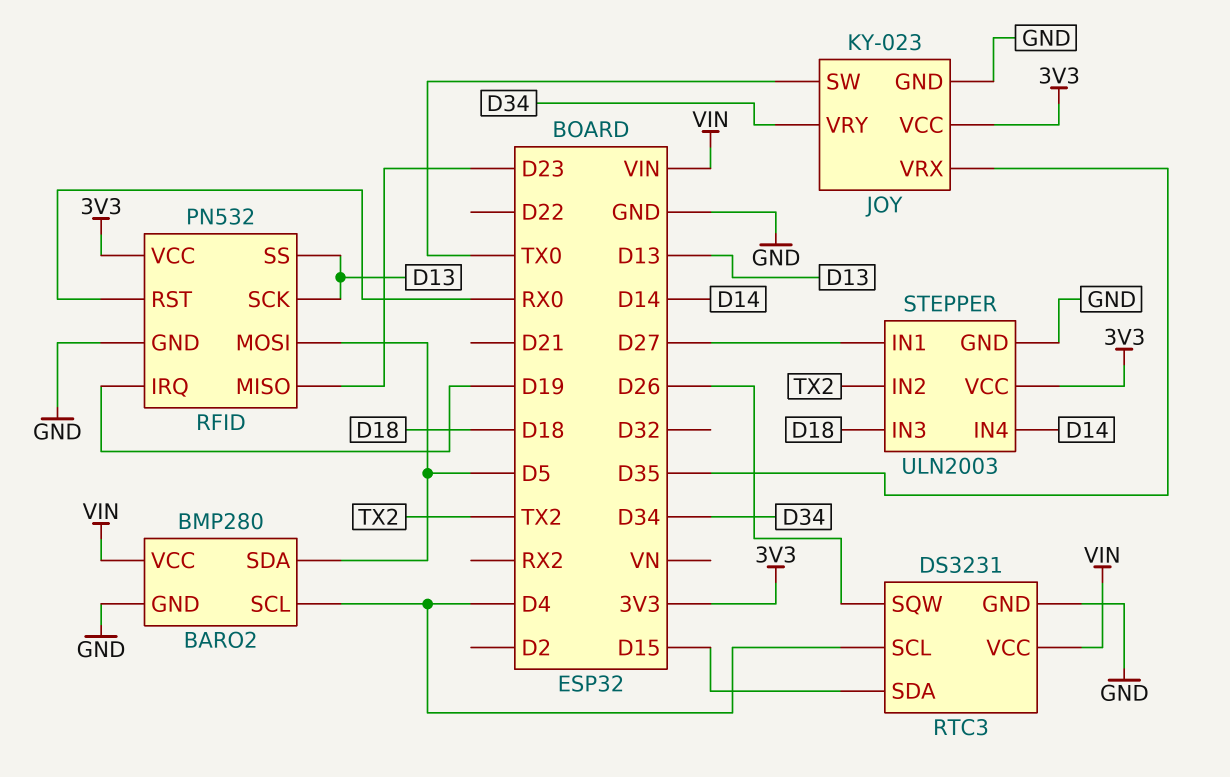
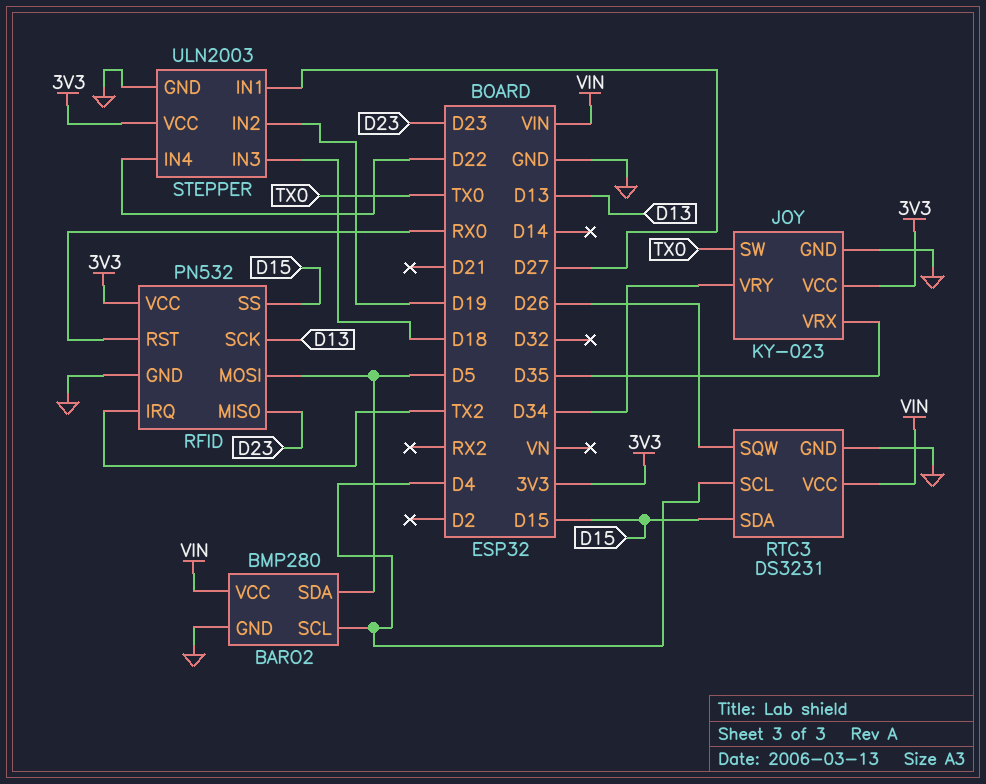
RFID pin IRQ: D19 -> TX2
RFID pin SS: D13 -> D15
STEPPER pin IN2: TX2 -> D19
STEPPER pin IN4: D14 -> D22

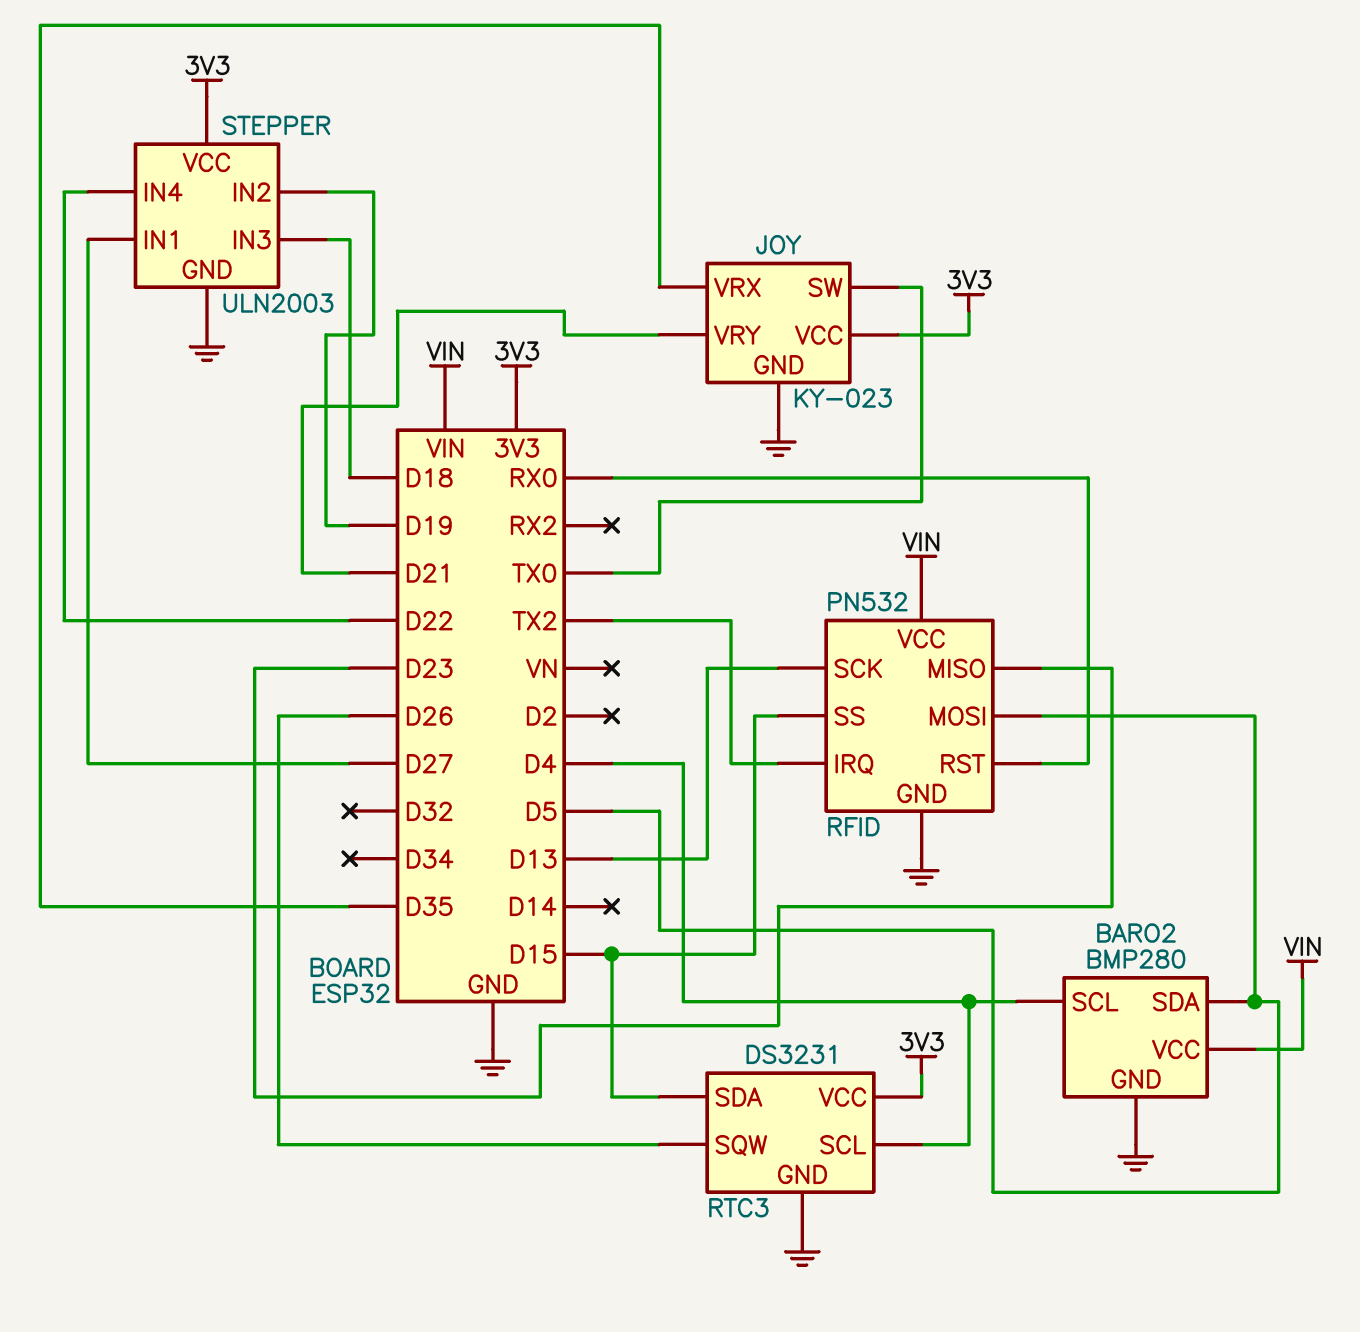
JOY pin VRY: D34 -> D21
RFID pin VCC: 3V3 -> VIN
RTC3 pin VCC: VIN -> 3V3

